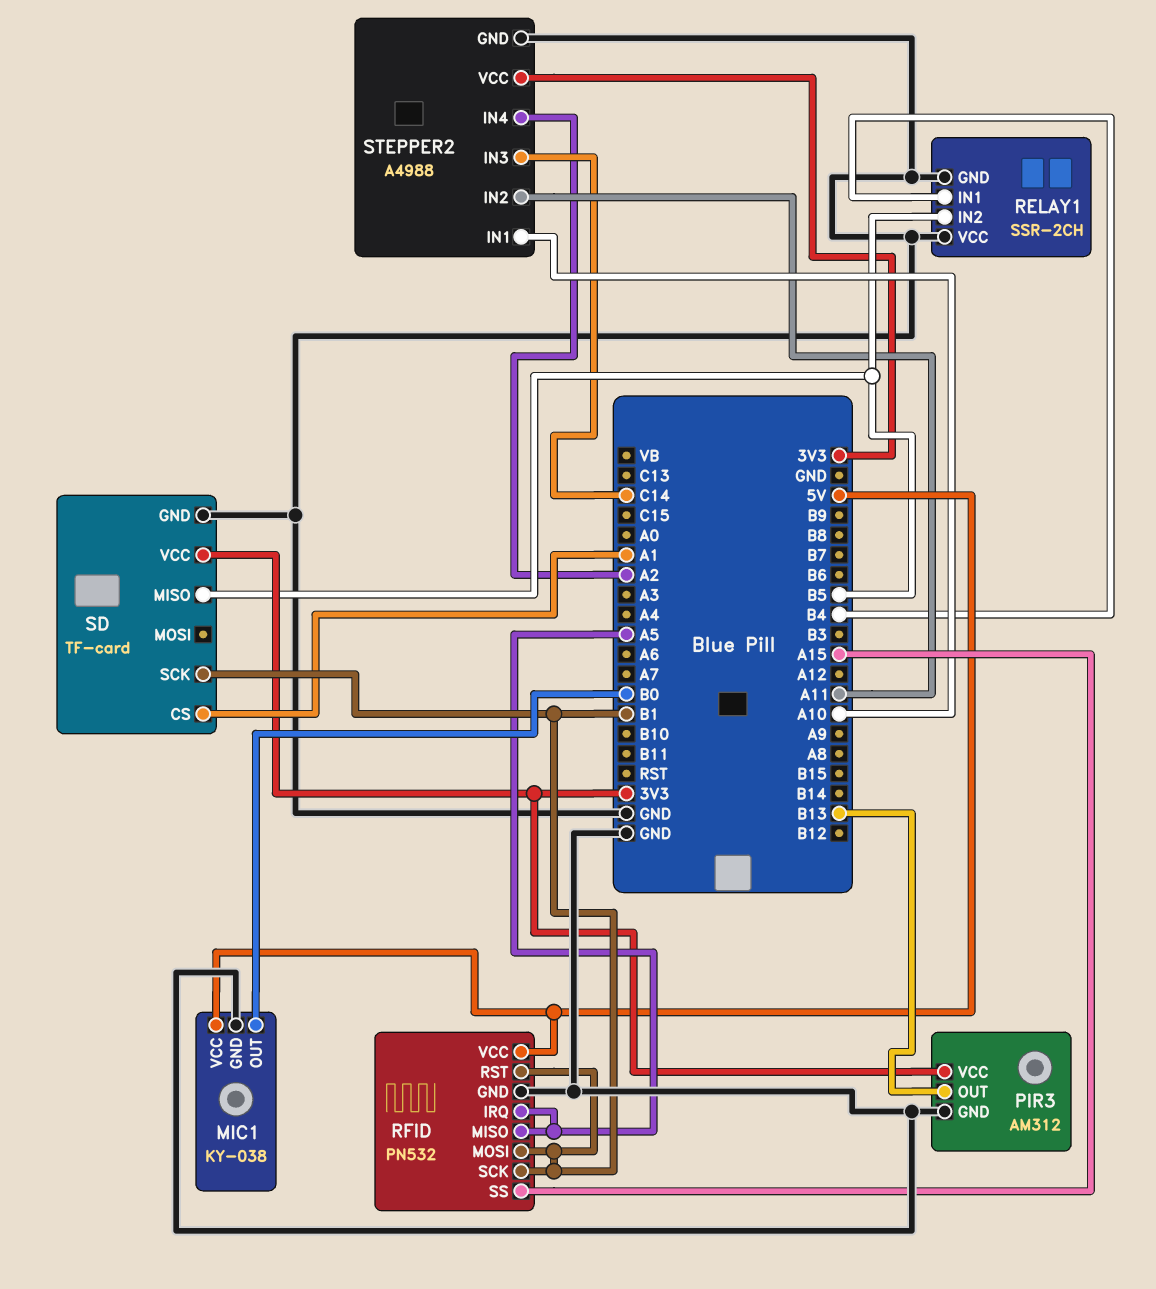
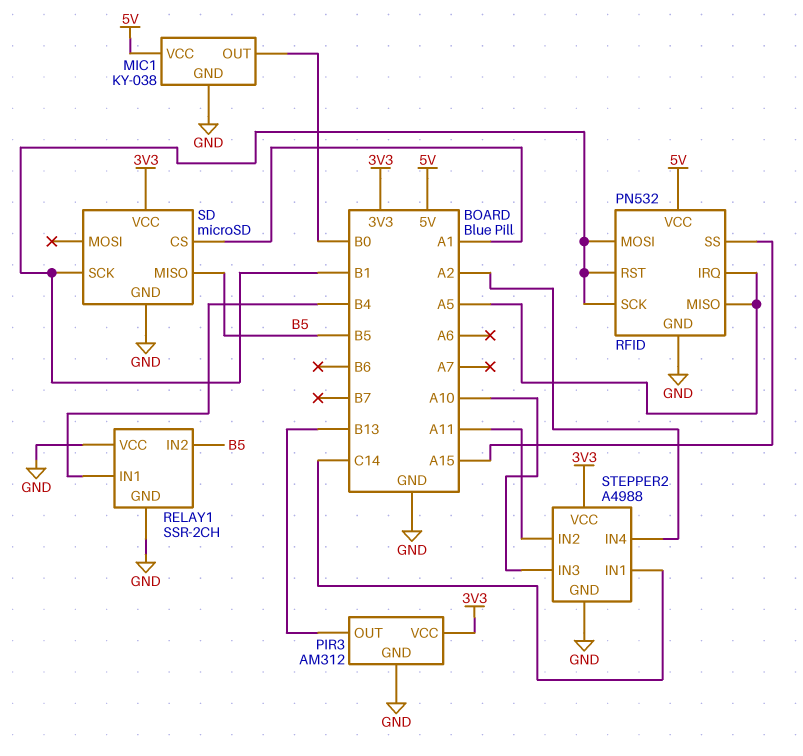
SD: TF-card -> microSD
STEPPER2 pin IN1: A10 -> C14
STEPPER2 pin IN3: C14 -> A10

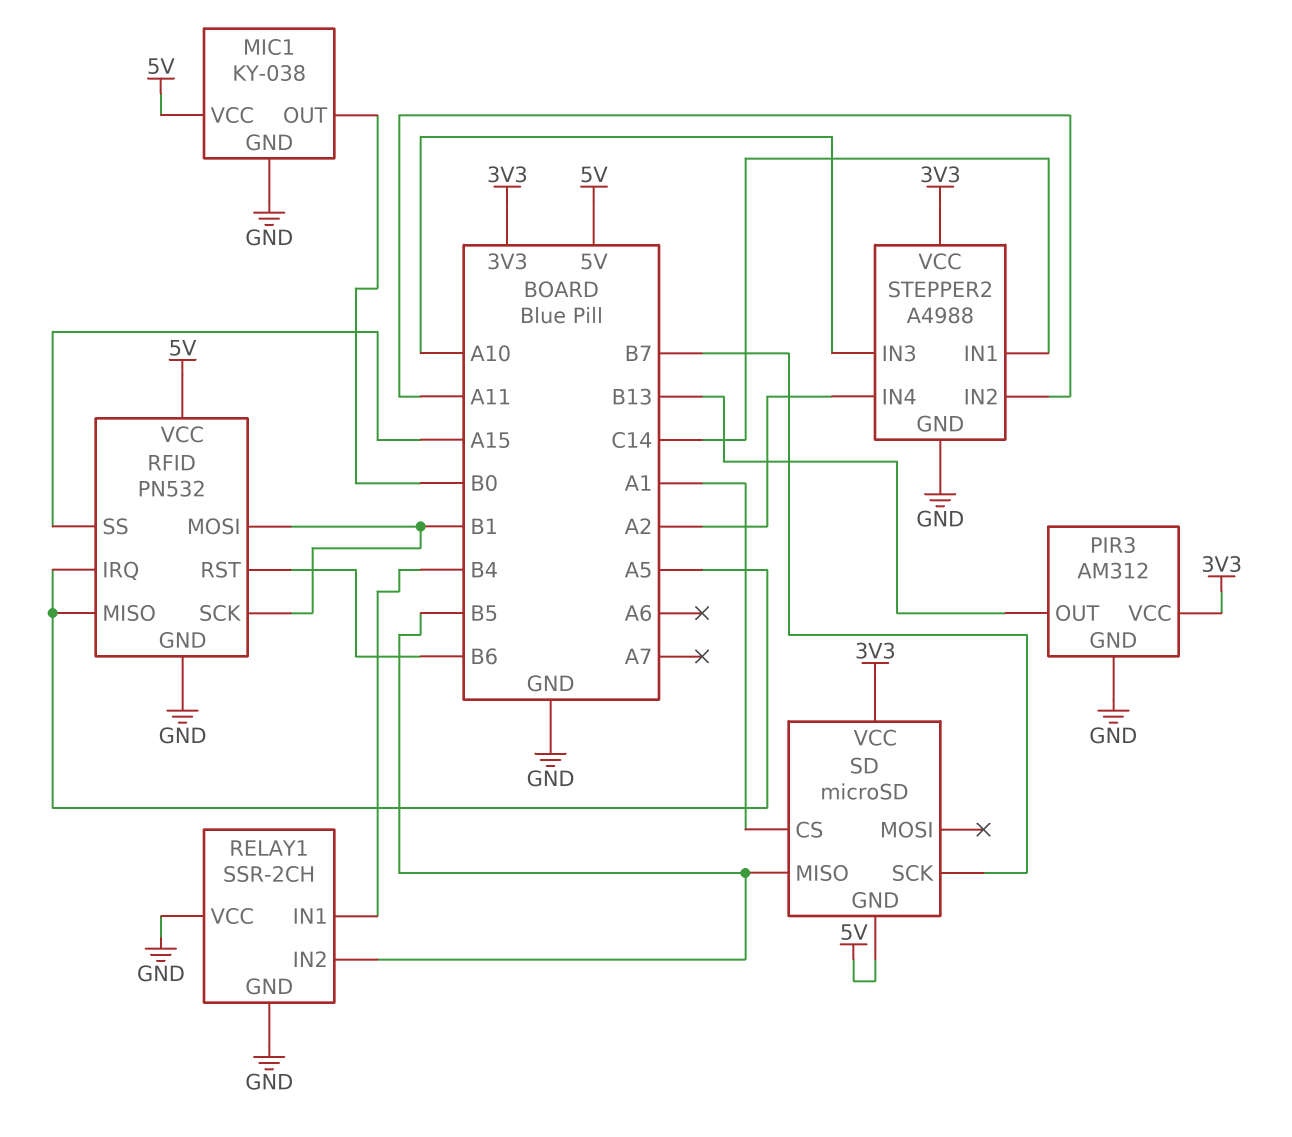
RFID pin RST: B1 -> B6
SD pin GND: GND -> 5V
SD pin SCK: B1 -> B7

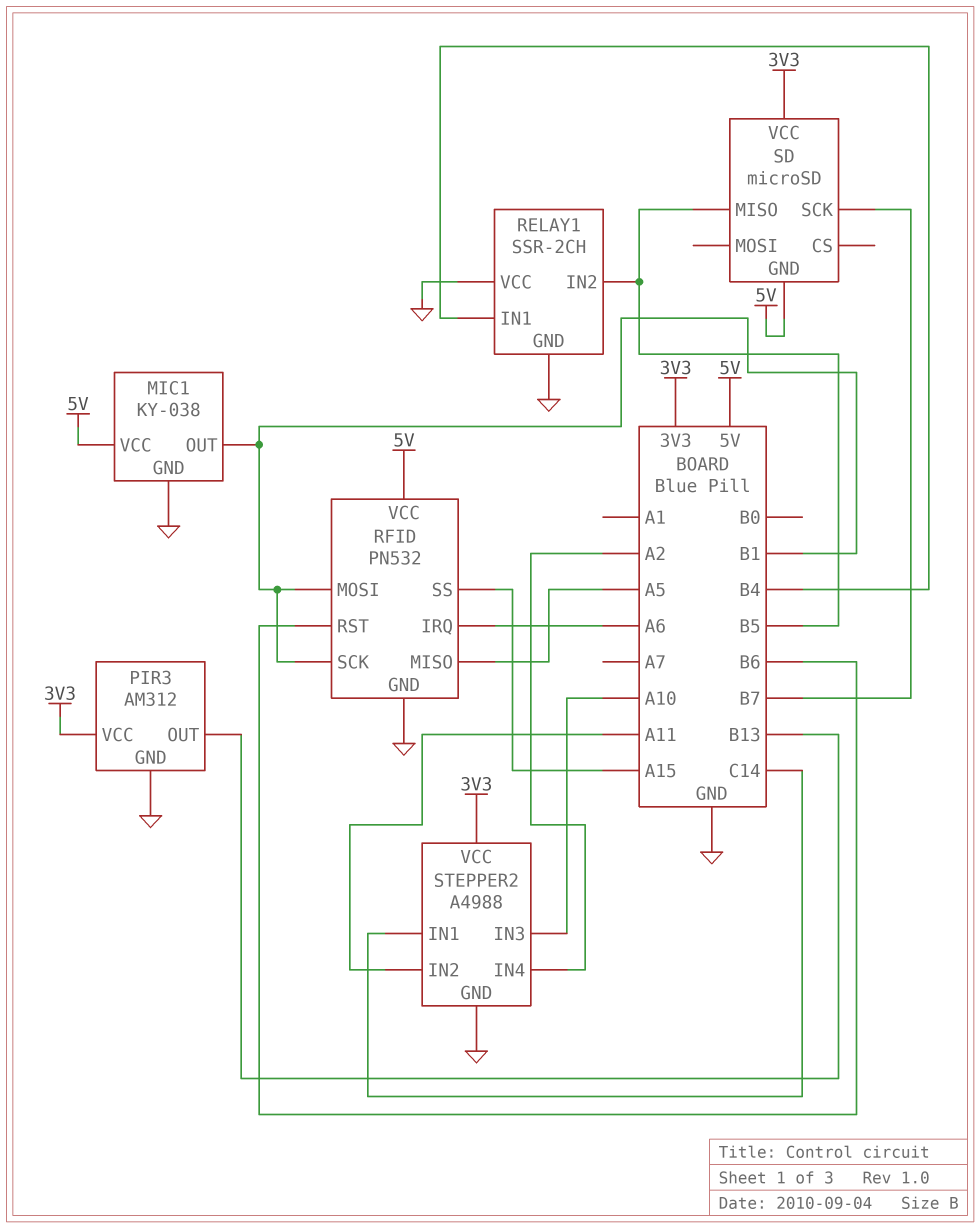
MIC1 pin OUT: B0 -> B1
RFID pin IRQ: A5 -> A6
SD pin CS: A1 -> none

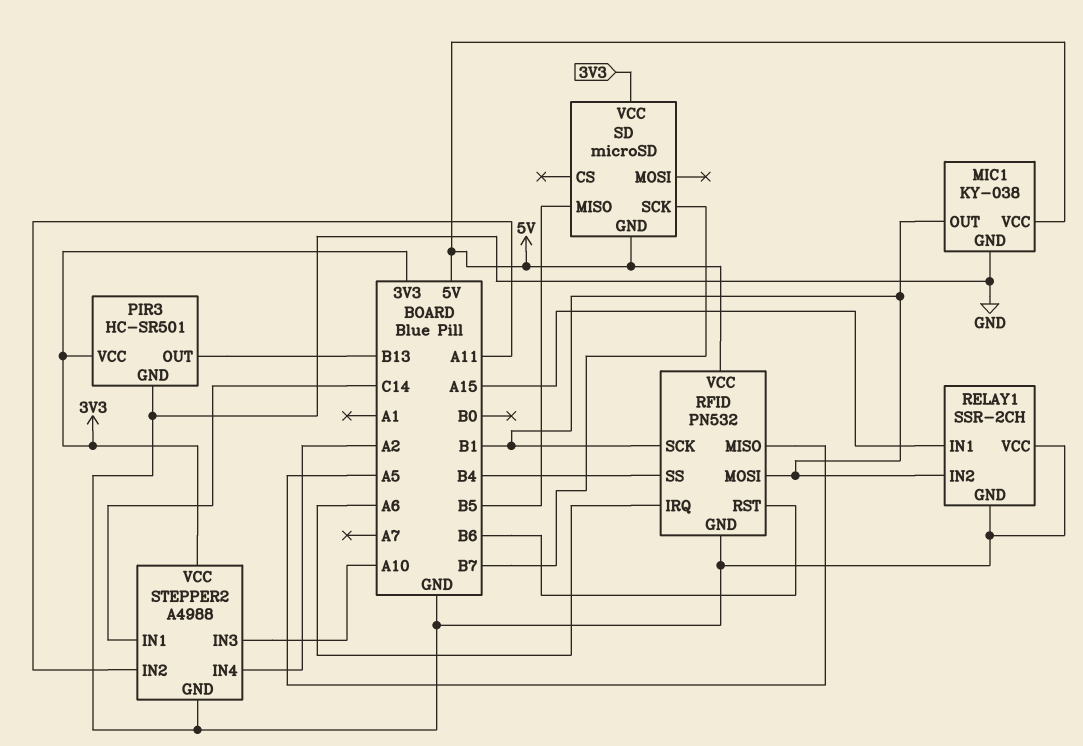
PIR3: AM312 -> HC-SR501
RELAY1 pin IN1: B4 -> A15
RELAY1 pin IN2: B5 -> B1
RFID pin SS: A15 -> B4

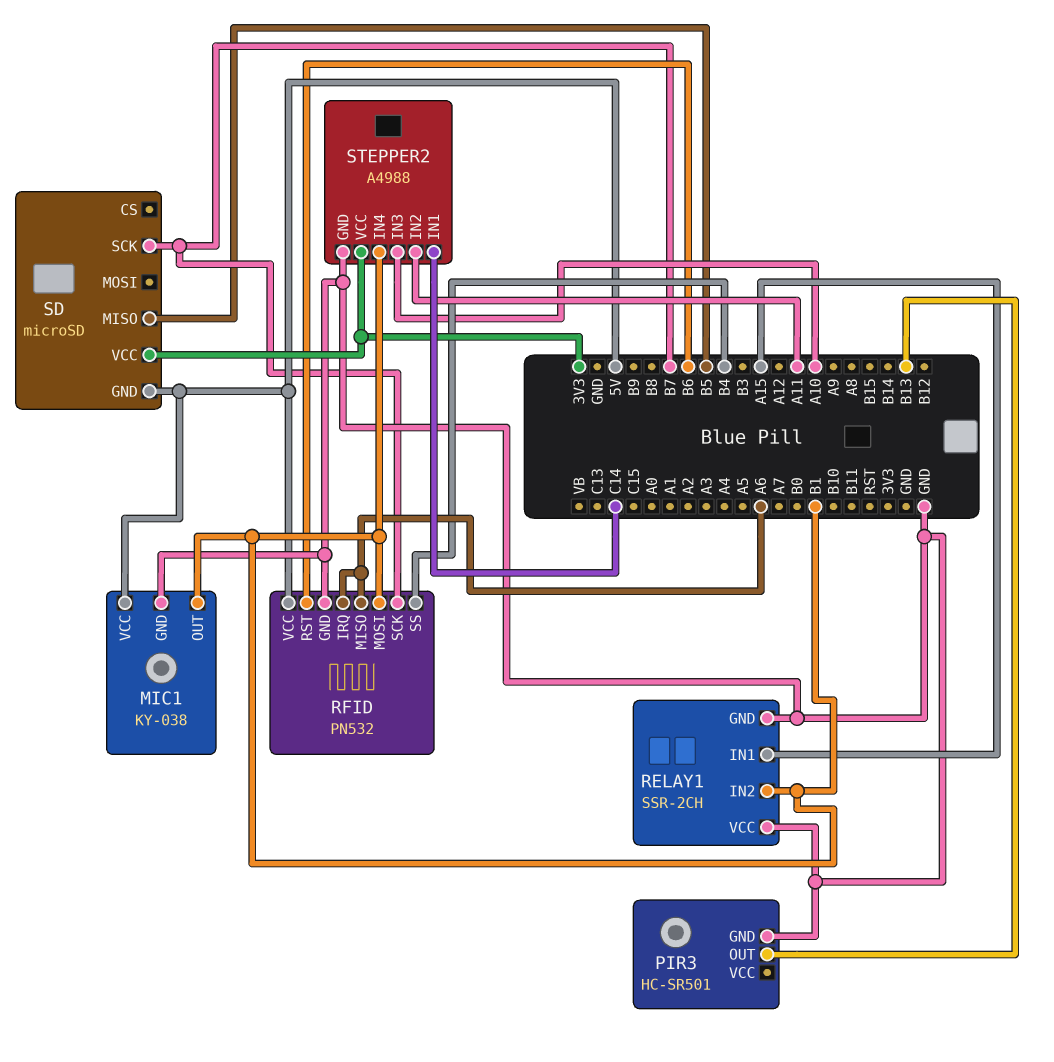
PIR3 pin VCC: 3V3 -> none
RFID pin MISO: A5 -> A6
RFID pin SCK: B1 -> B7
STEPPER2 pin IN4: A2 -> B1

